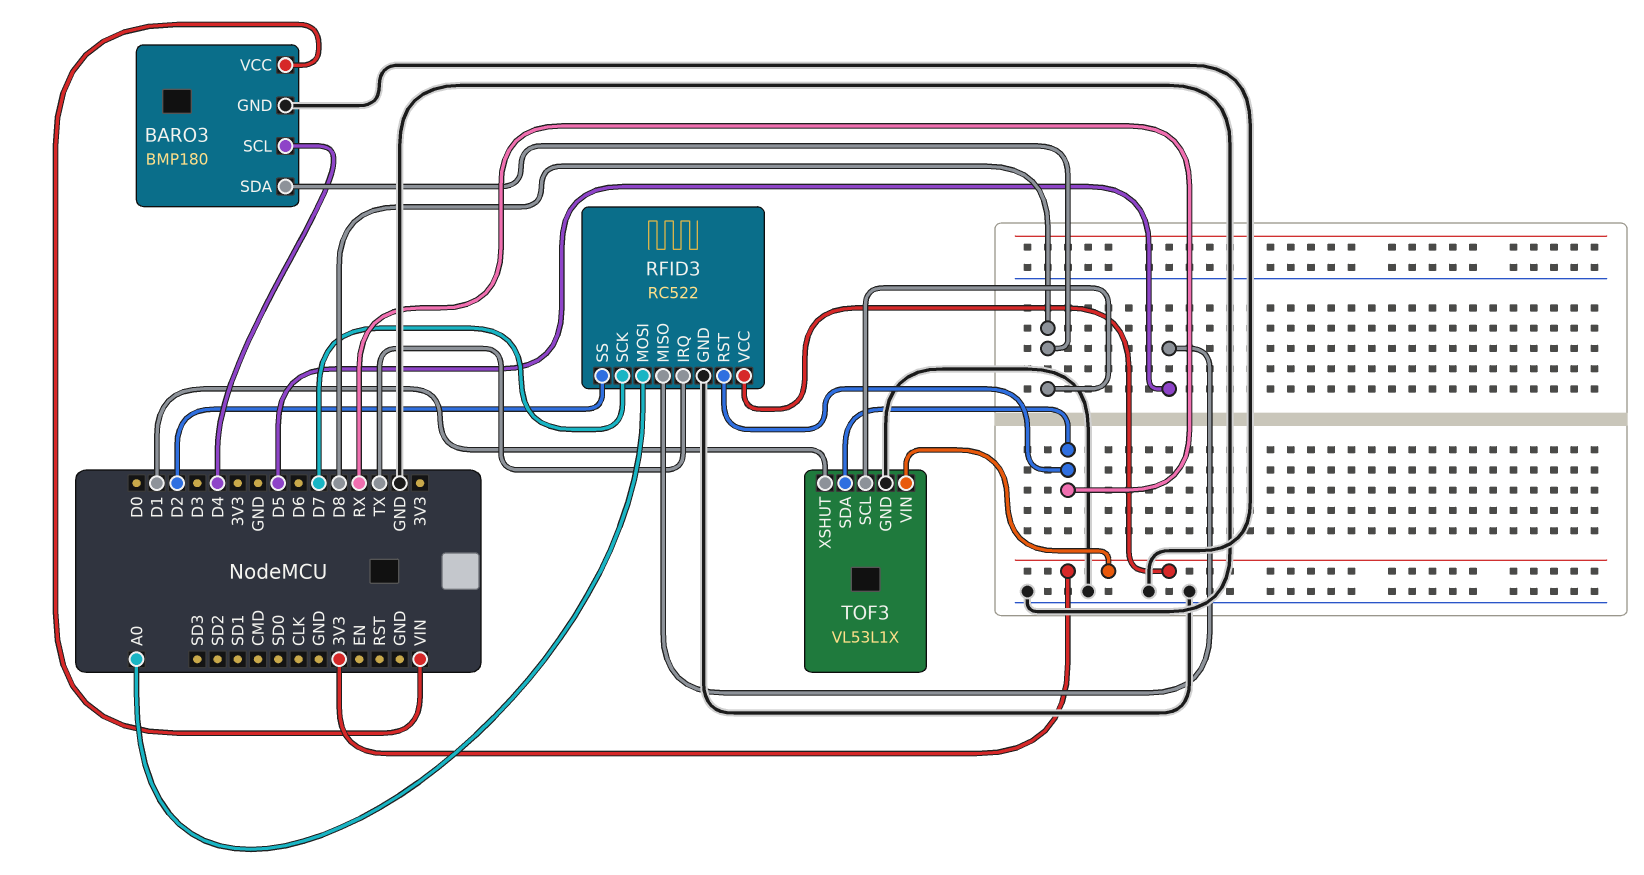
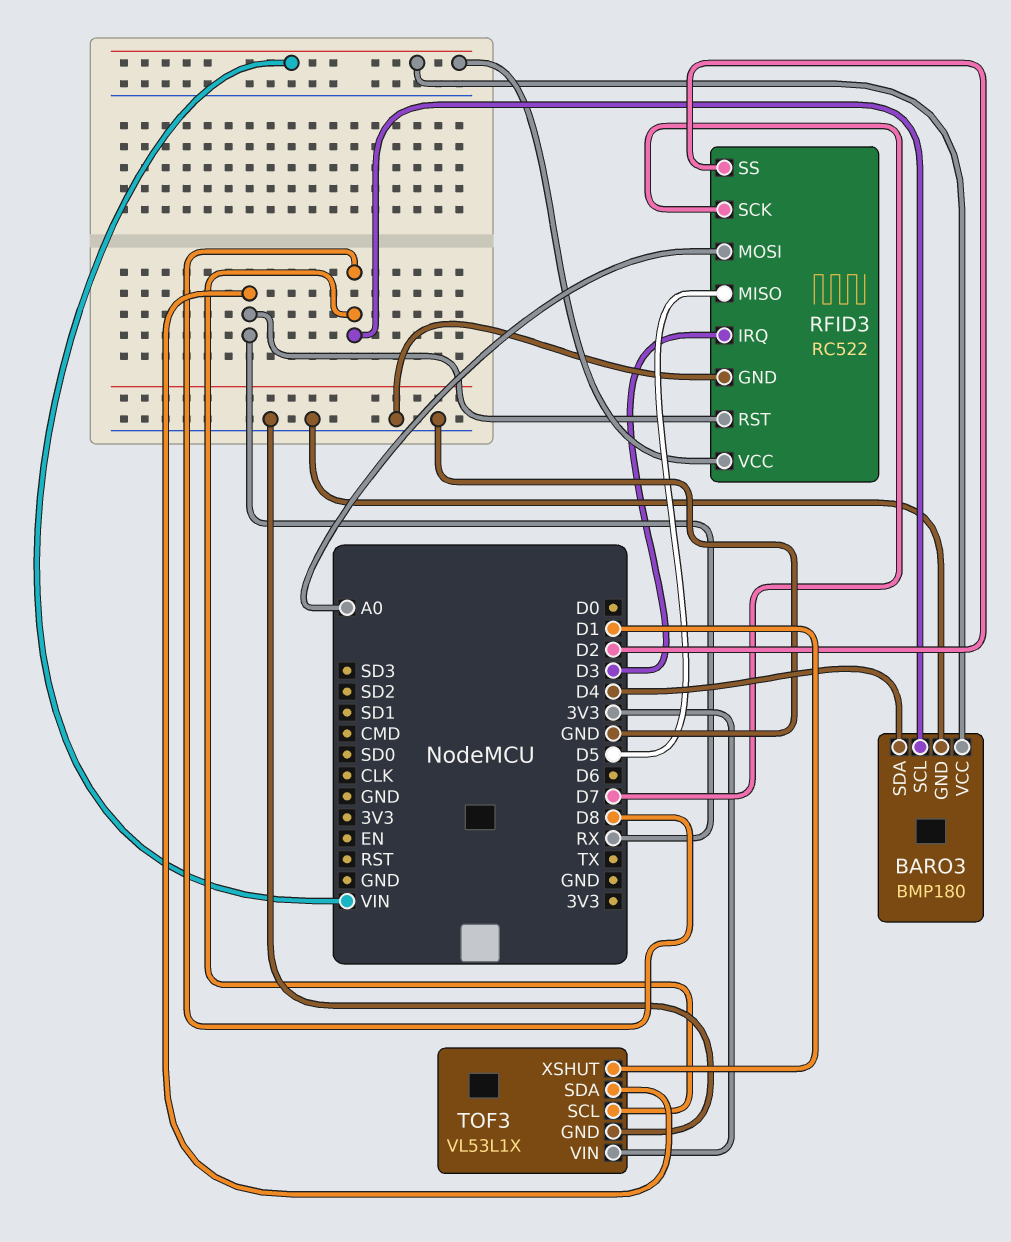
BARO3 pin SCL: D4 -> D8
BARO3 pin SDA: D8 -> D4
RFID3 pin IRQ: TX -> D3
RFID3 pin VCC: 3V3 -> VIN

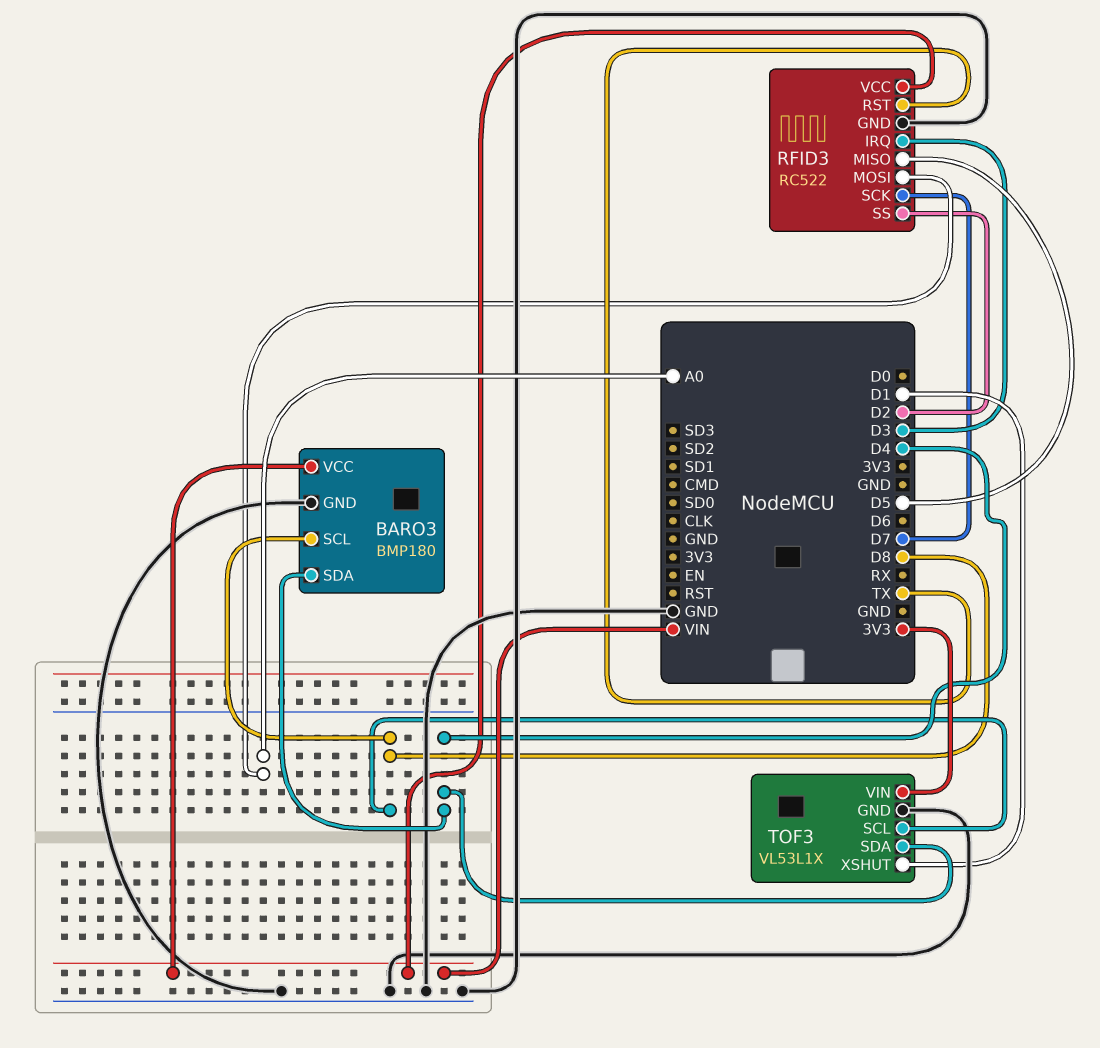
RFID3 pin RST: RX -> TX
TOF3 pin SDA: RX -> D4

